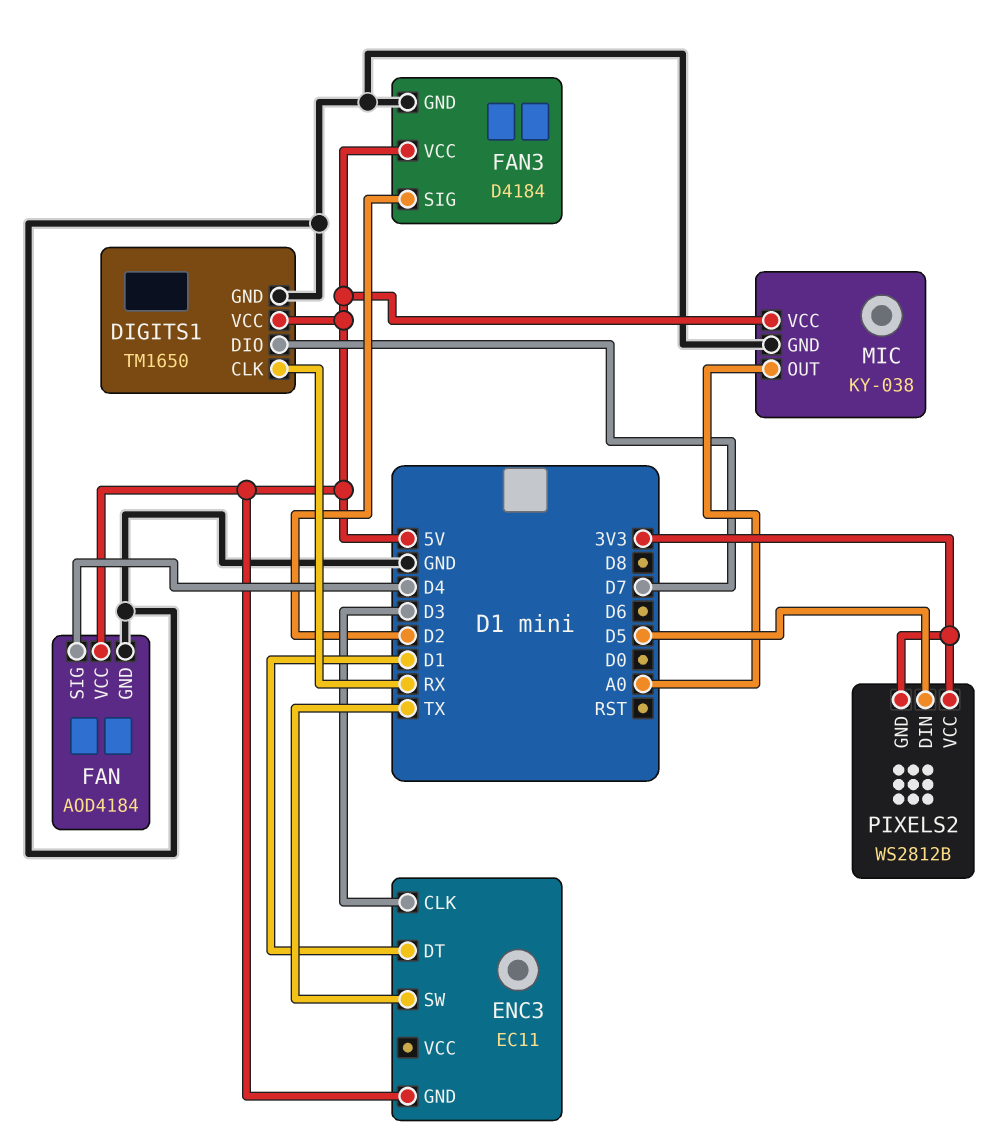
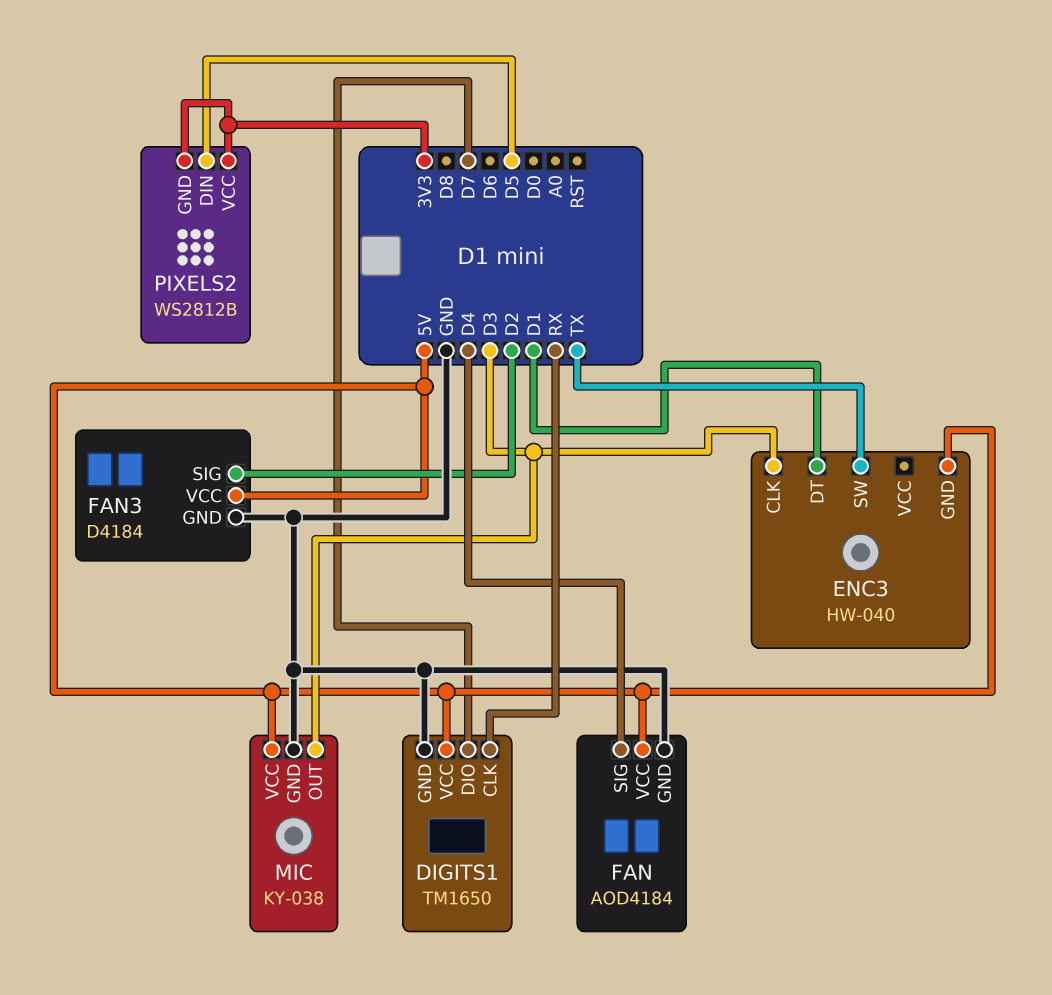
ENC3: EC11 -> HW-040
MIC pin OUT: A0 -> D3

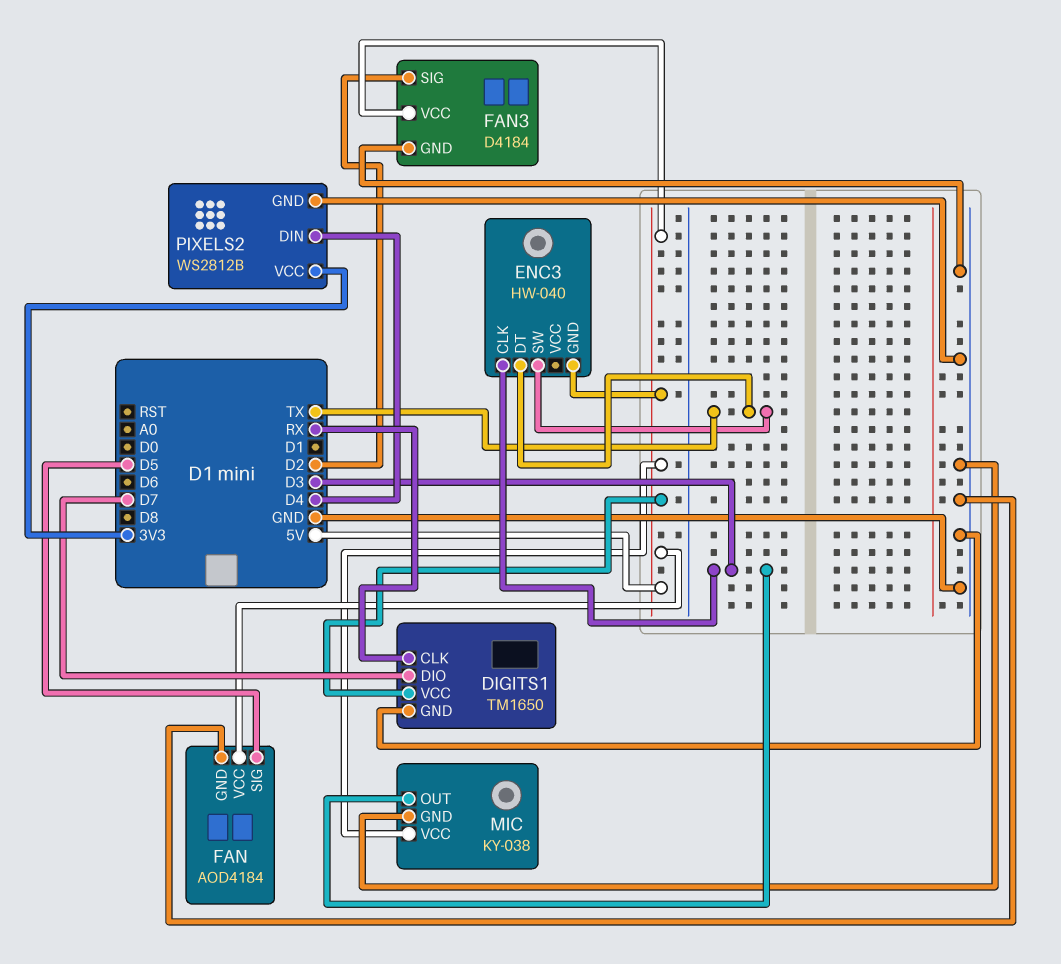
ENC3 pin DT: D1 -> TX
FAN pin SIG: D4 -> D5
PIXELS2 pin DIN: D5 -> D4
PIXELS2 pin GND: 3V3 -> GND

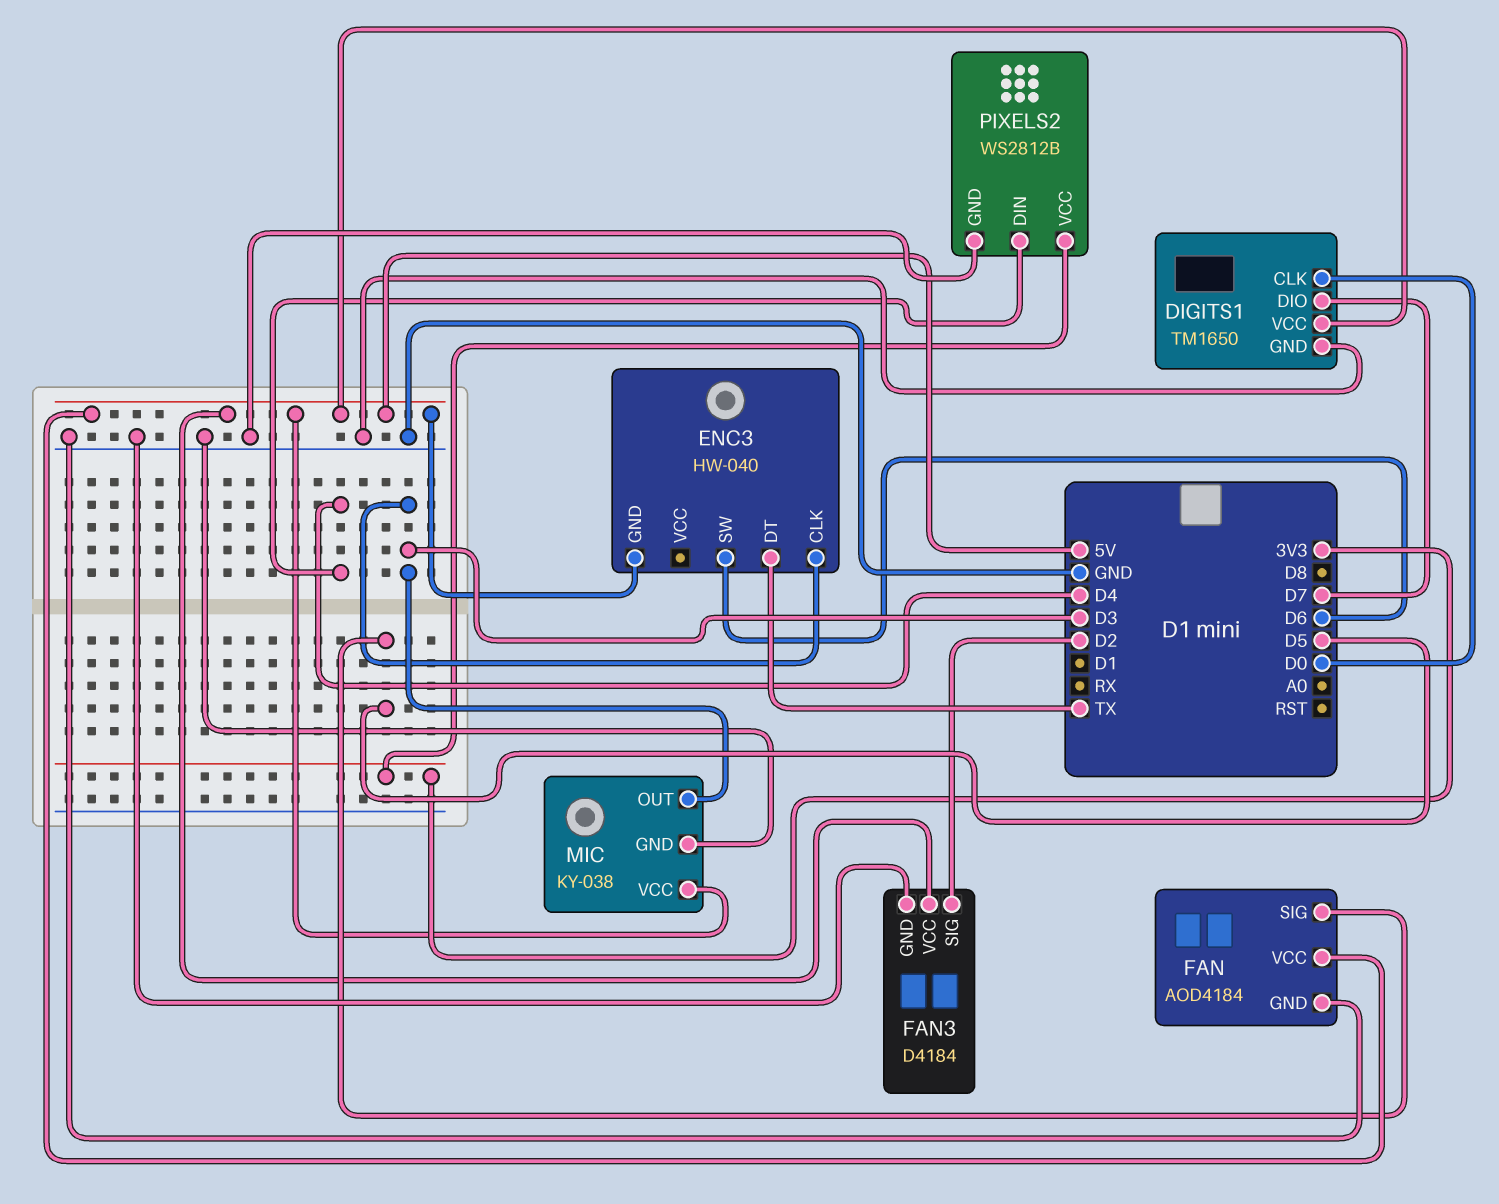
DIGITS1 pin CLK: RX -> D0
ENC3 pin SW: TX -> D6

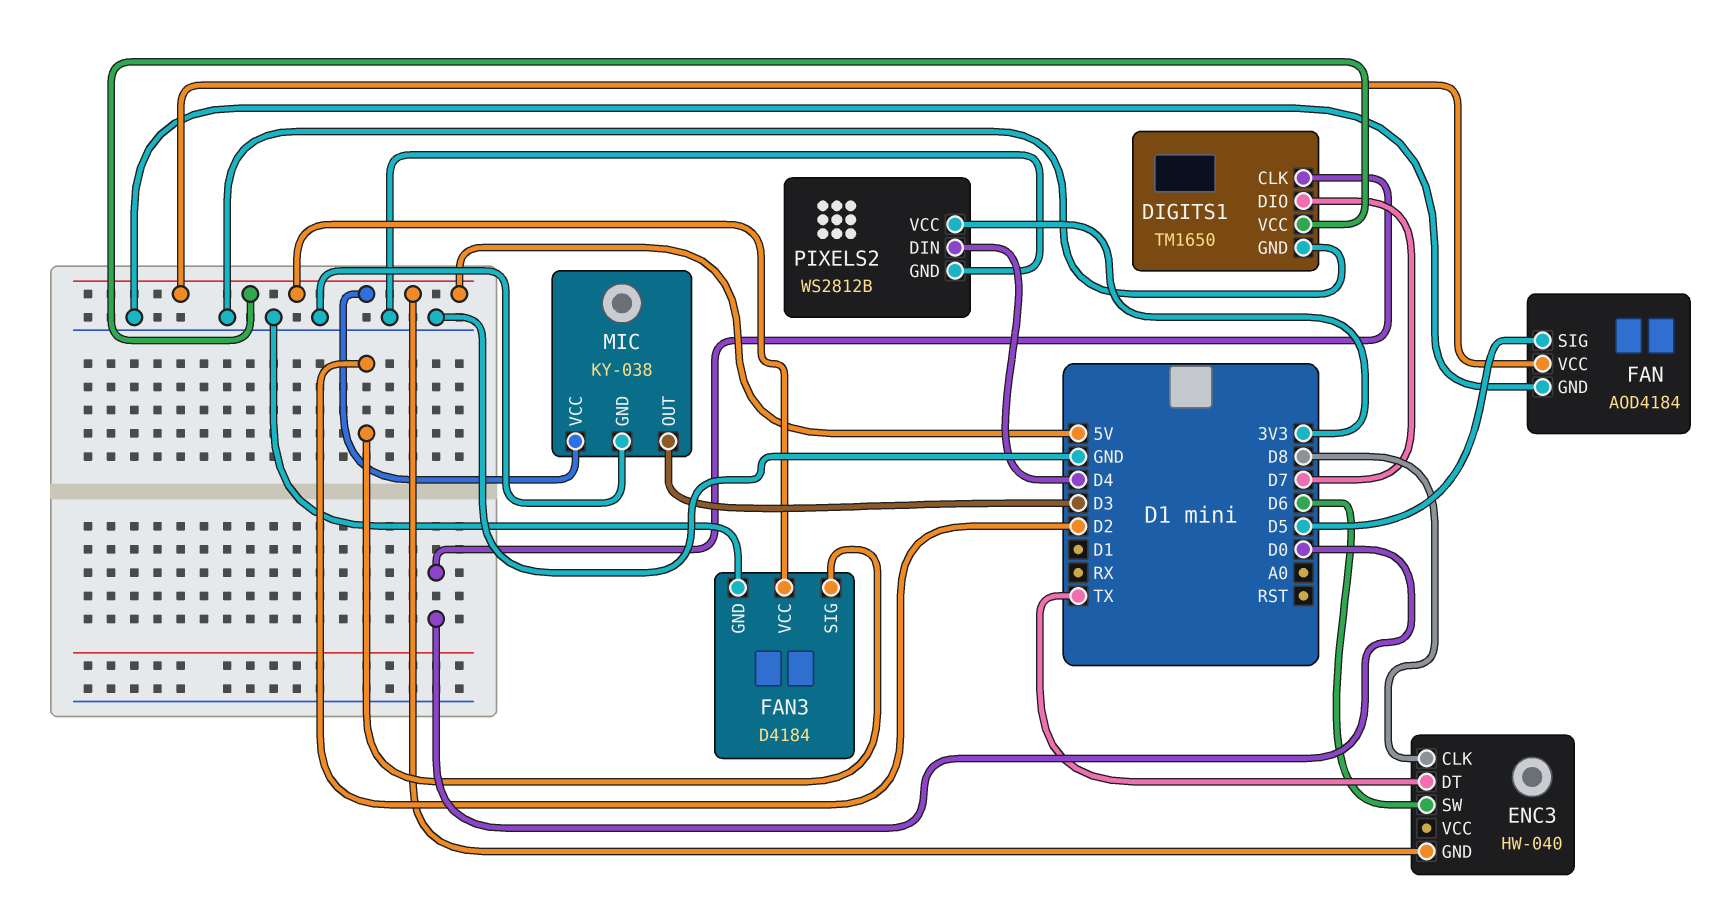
ENC3 pin CLK: D3 -> D8

